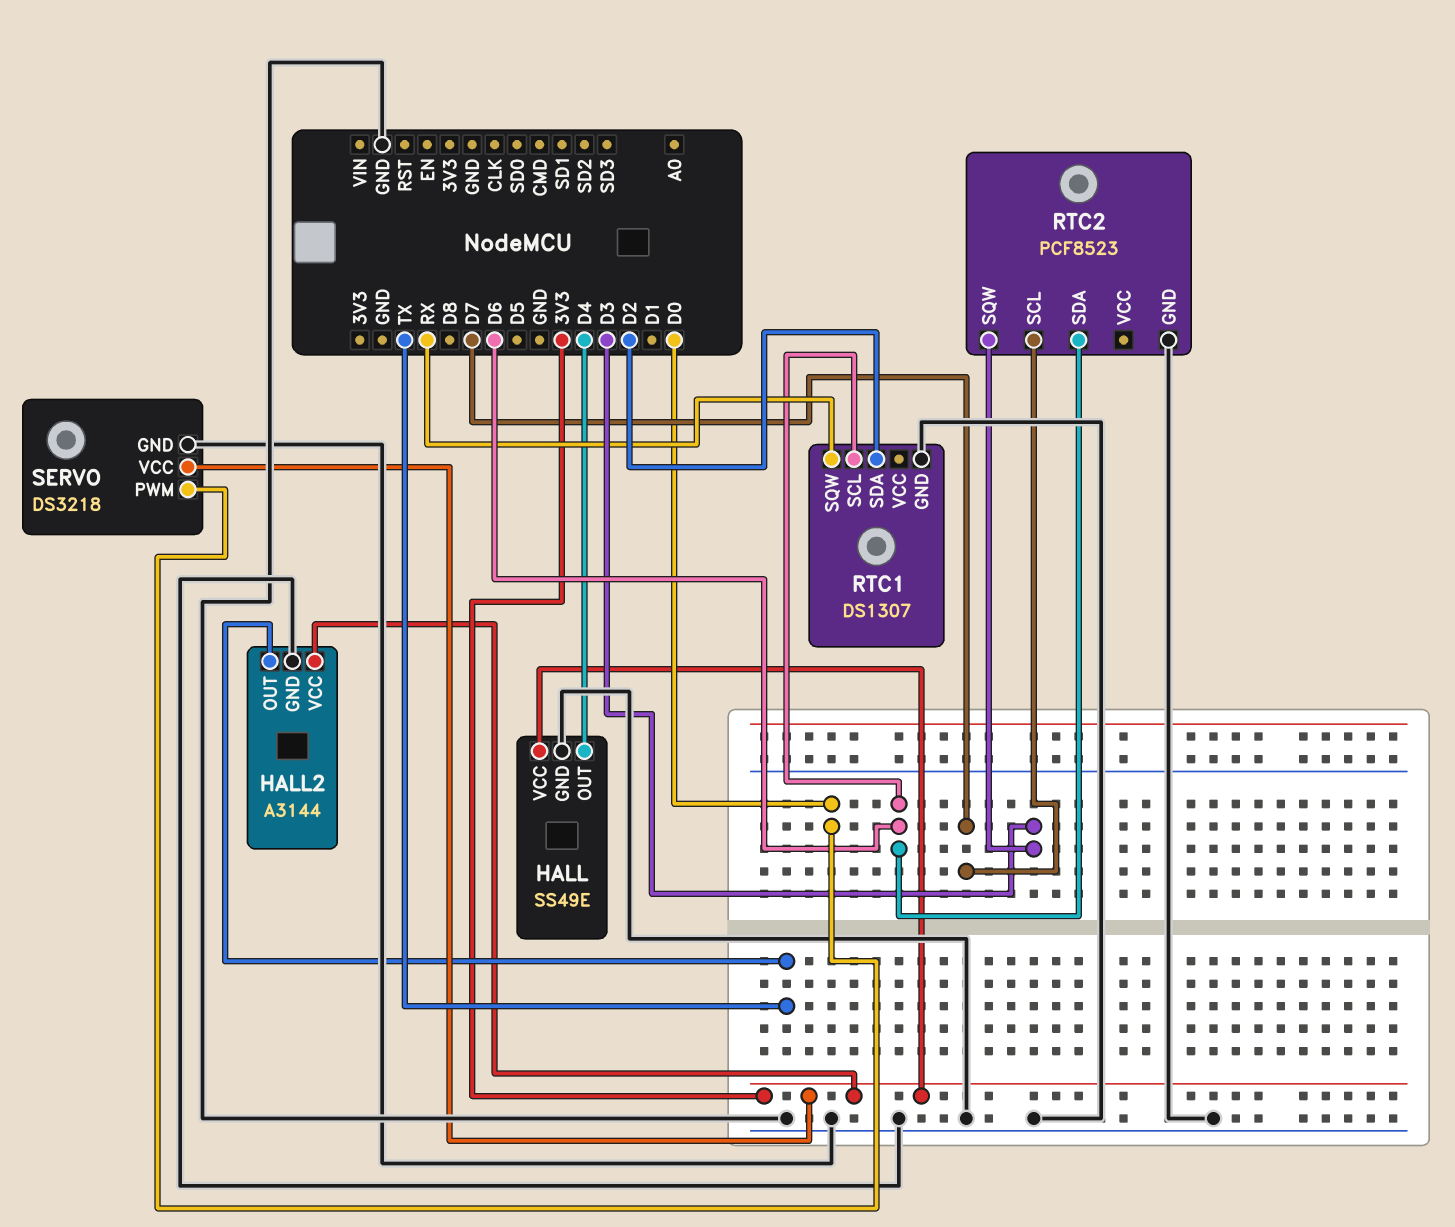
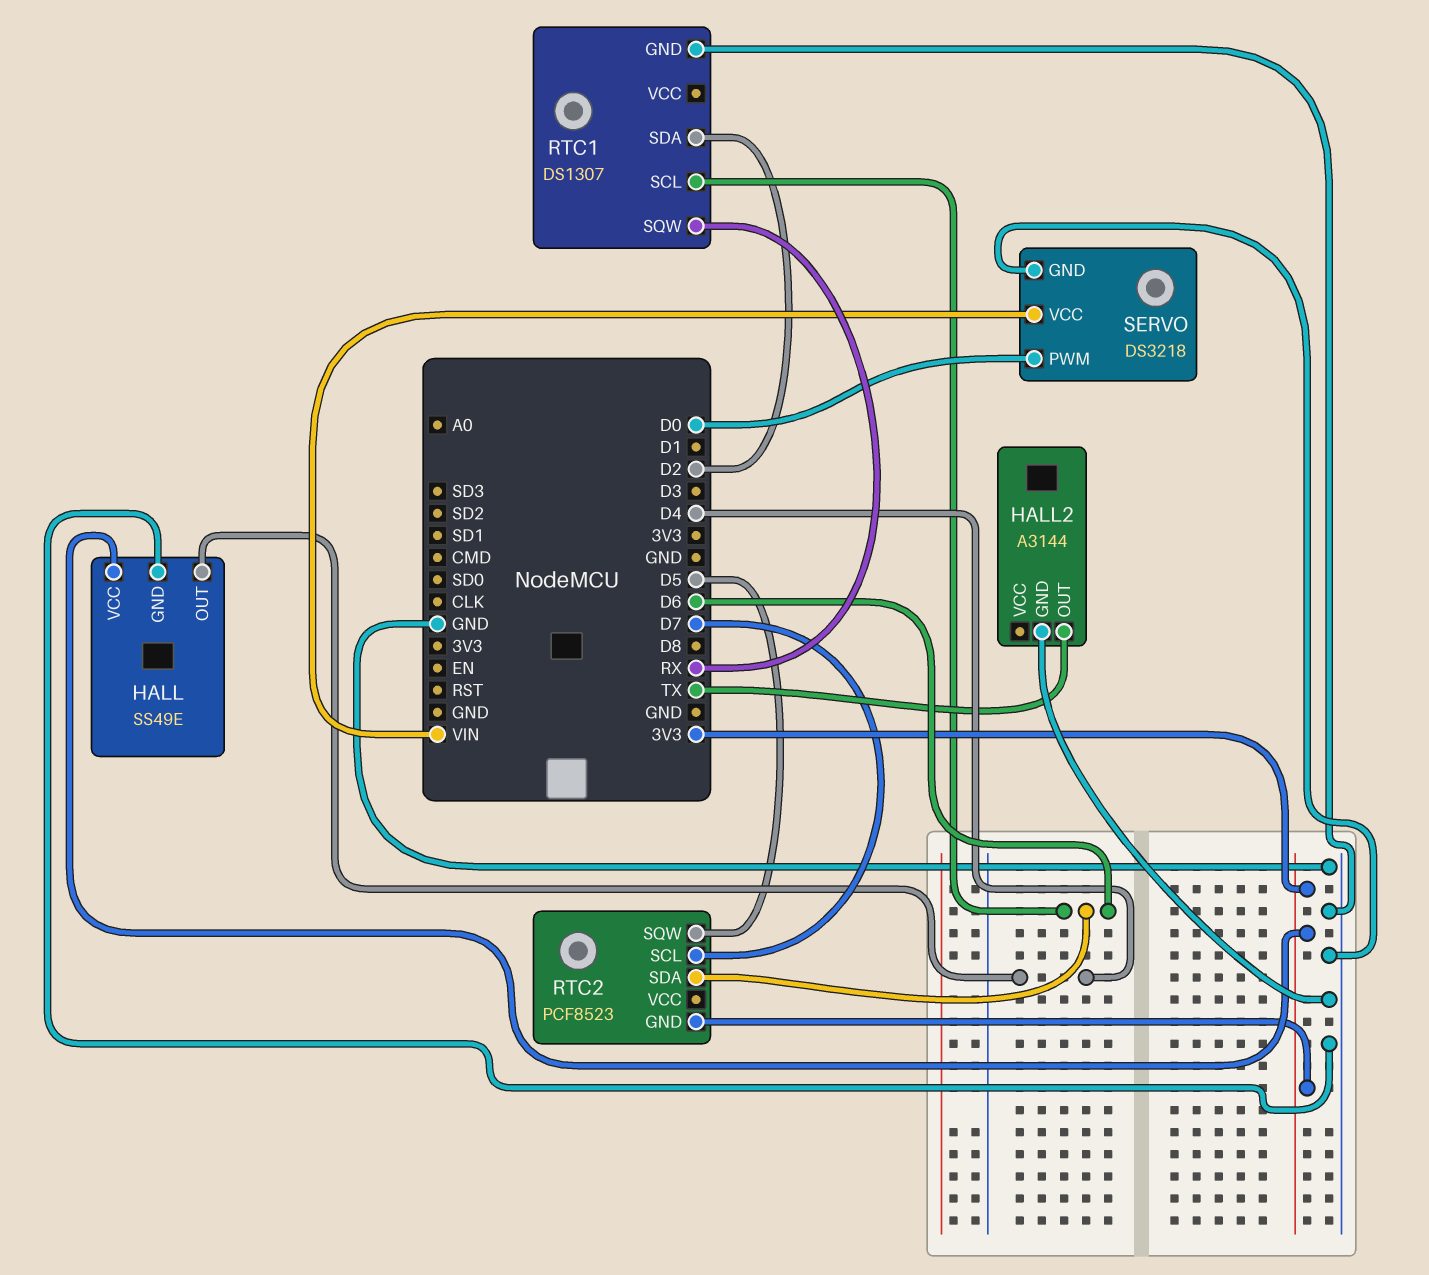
HALL2 pin VCC: 3V3 -> none
RTC2 pin GND: GND -> 3V3
RTC2 pin SQW: D3 -> D5
SERVO pin VCC: 3V3 -> VIN

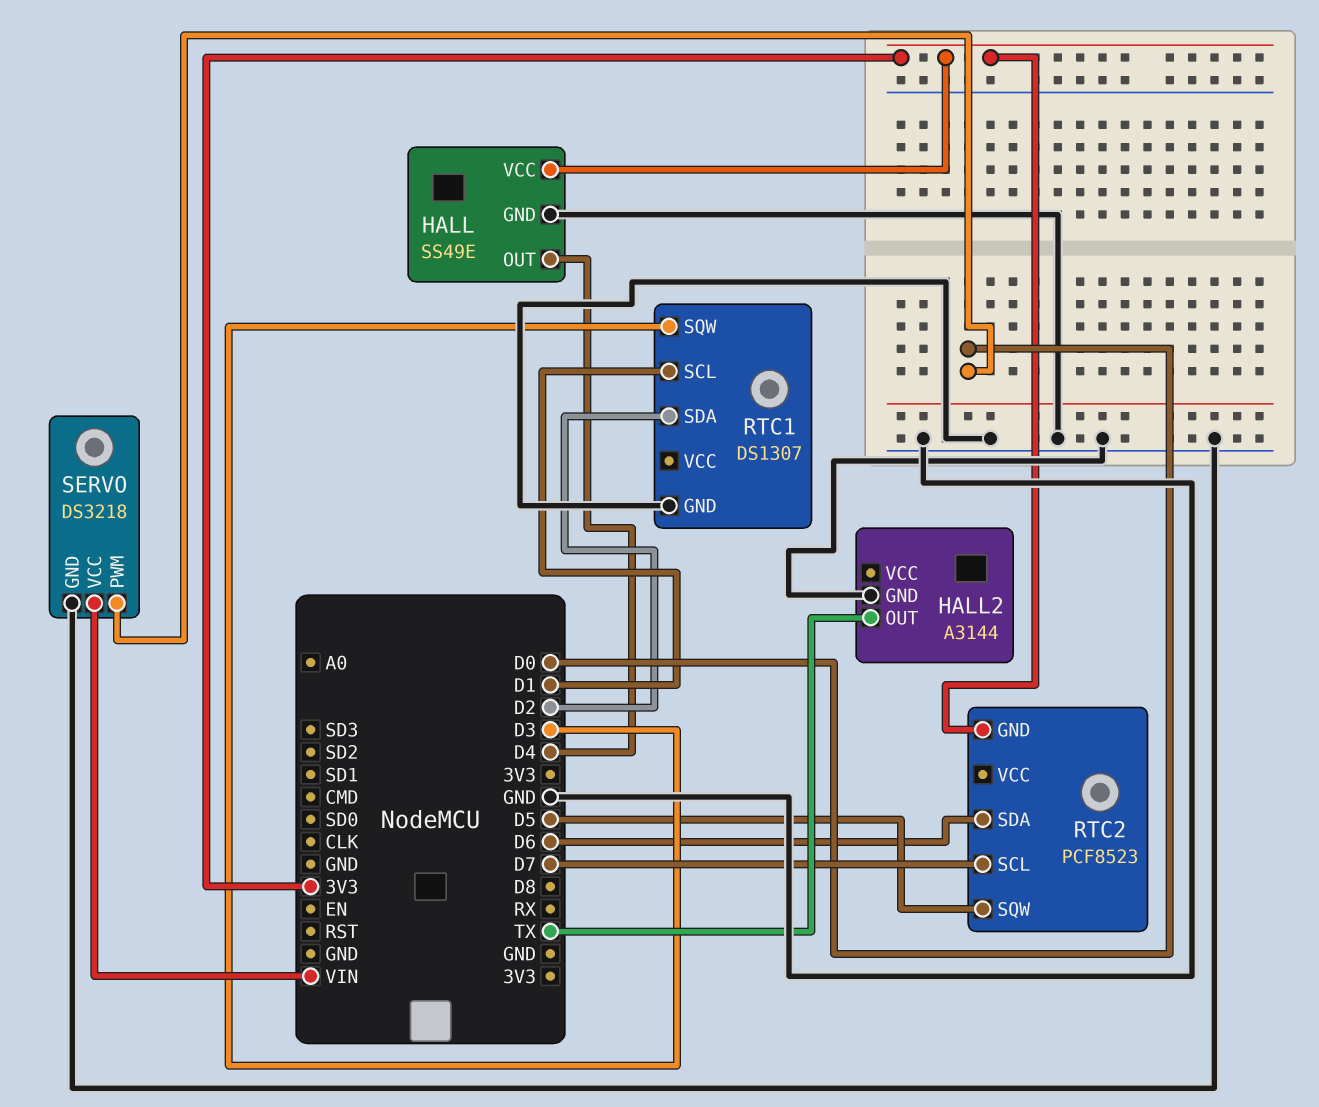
RTC1 pin SCL: D6 -> D1
RTC1 pin SQW: RX -> D3

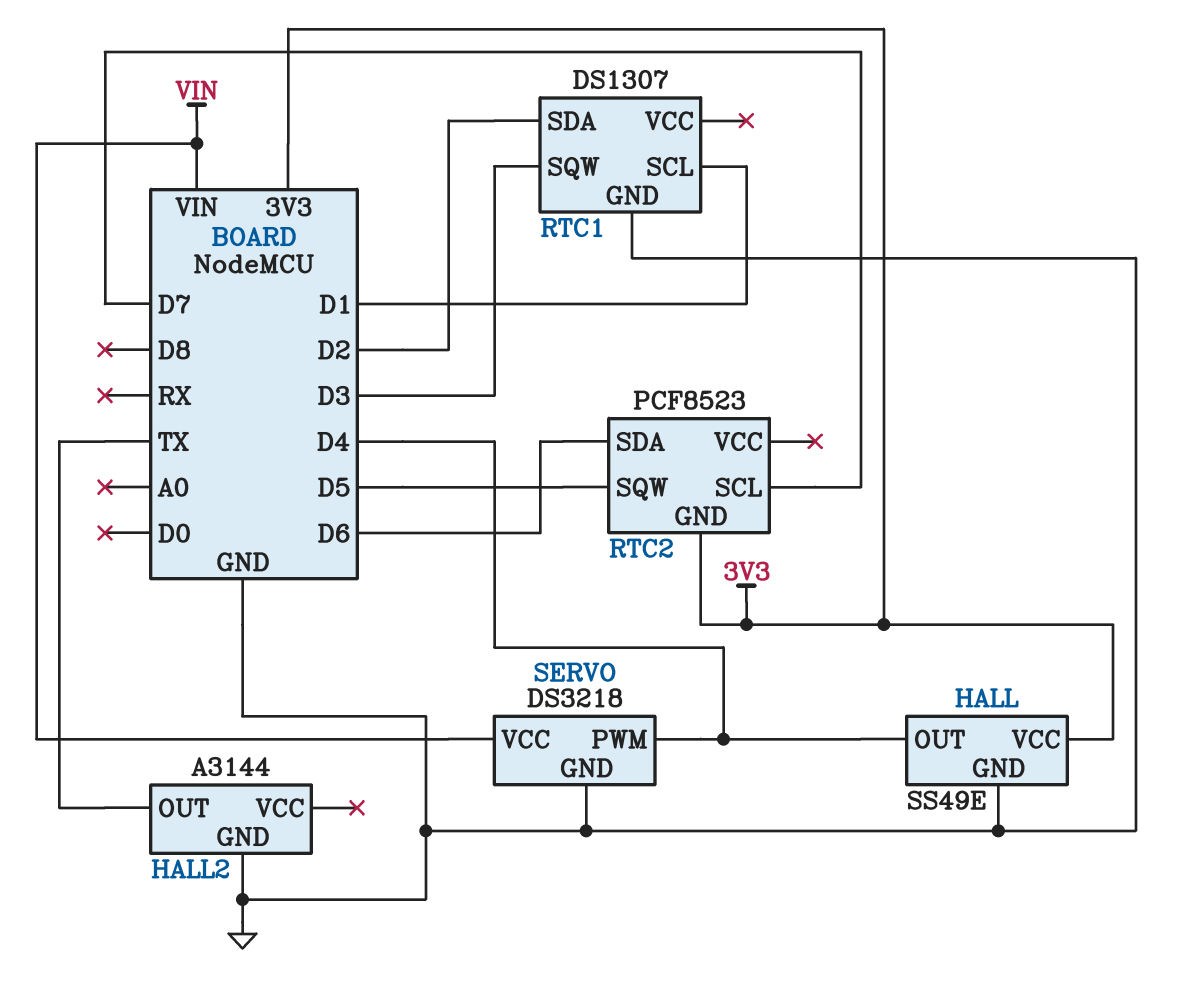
SERVO pin PWM: D0 -> D4

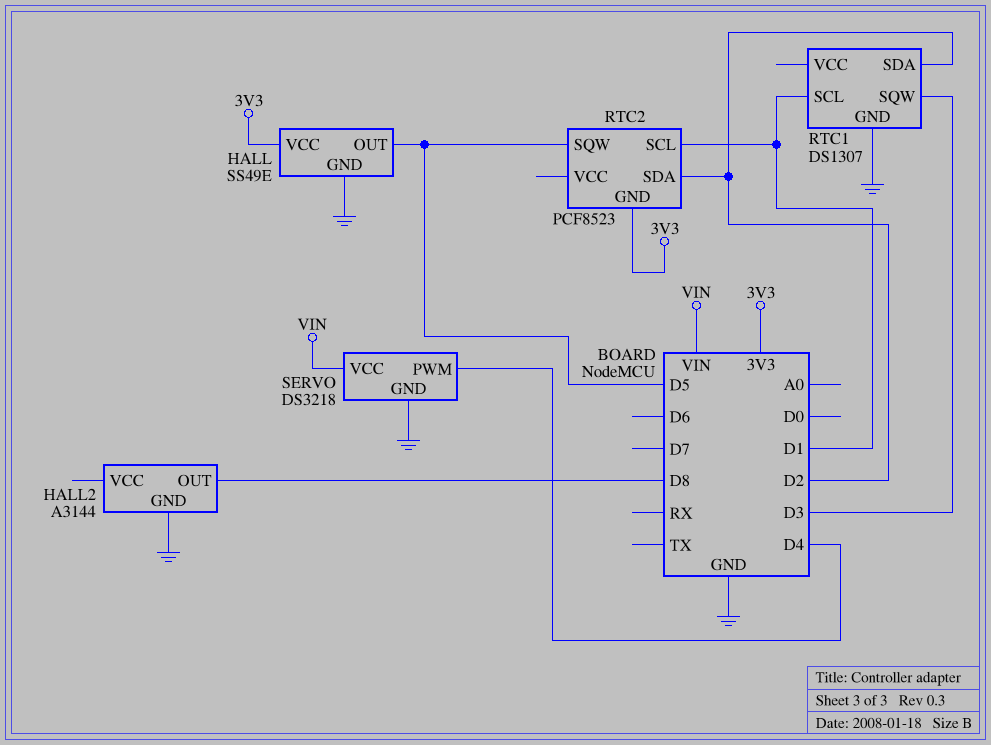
HALL pin OUT: D4 -> D5
HALL2 pin OUT: TX -> D8
RTC2 pin SCL: D7 -> D1
RTC2 pin SDA: D6 -> D2

